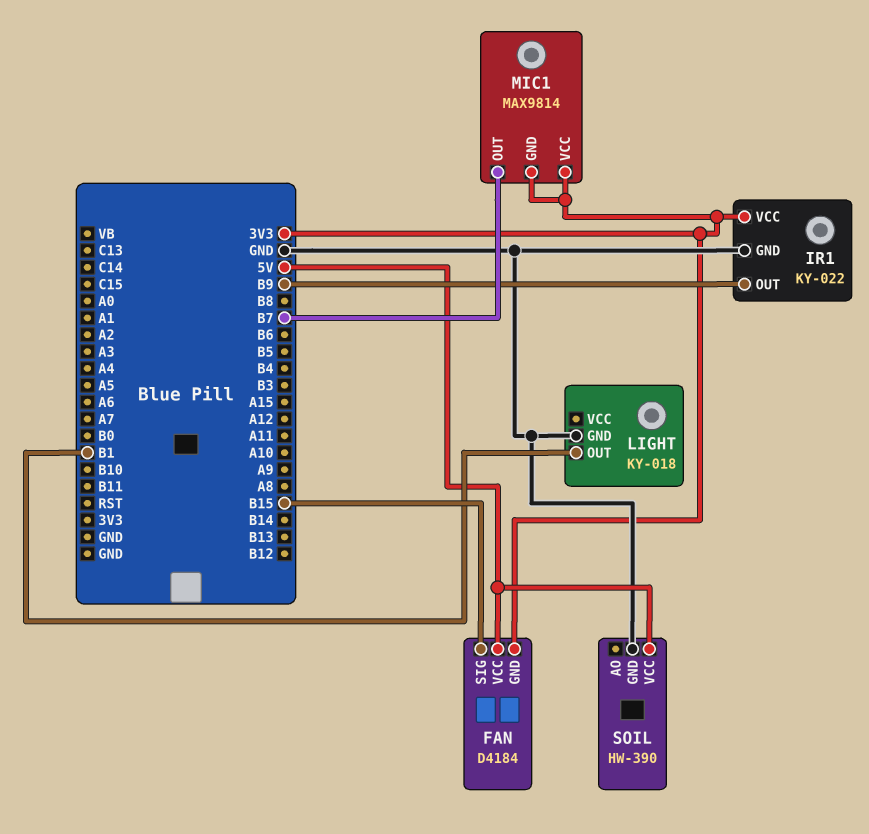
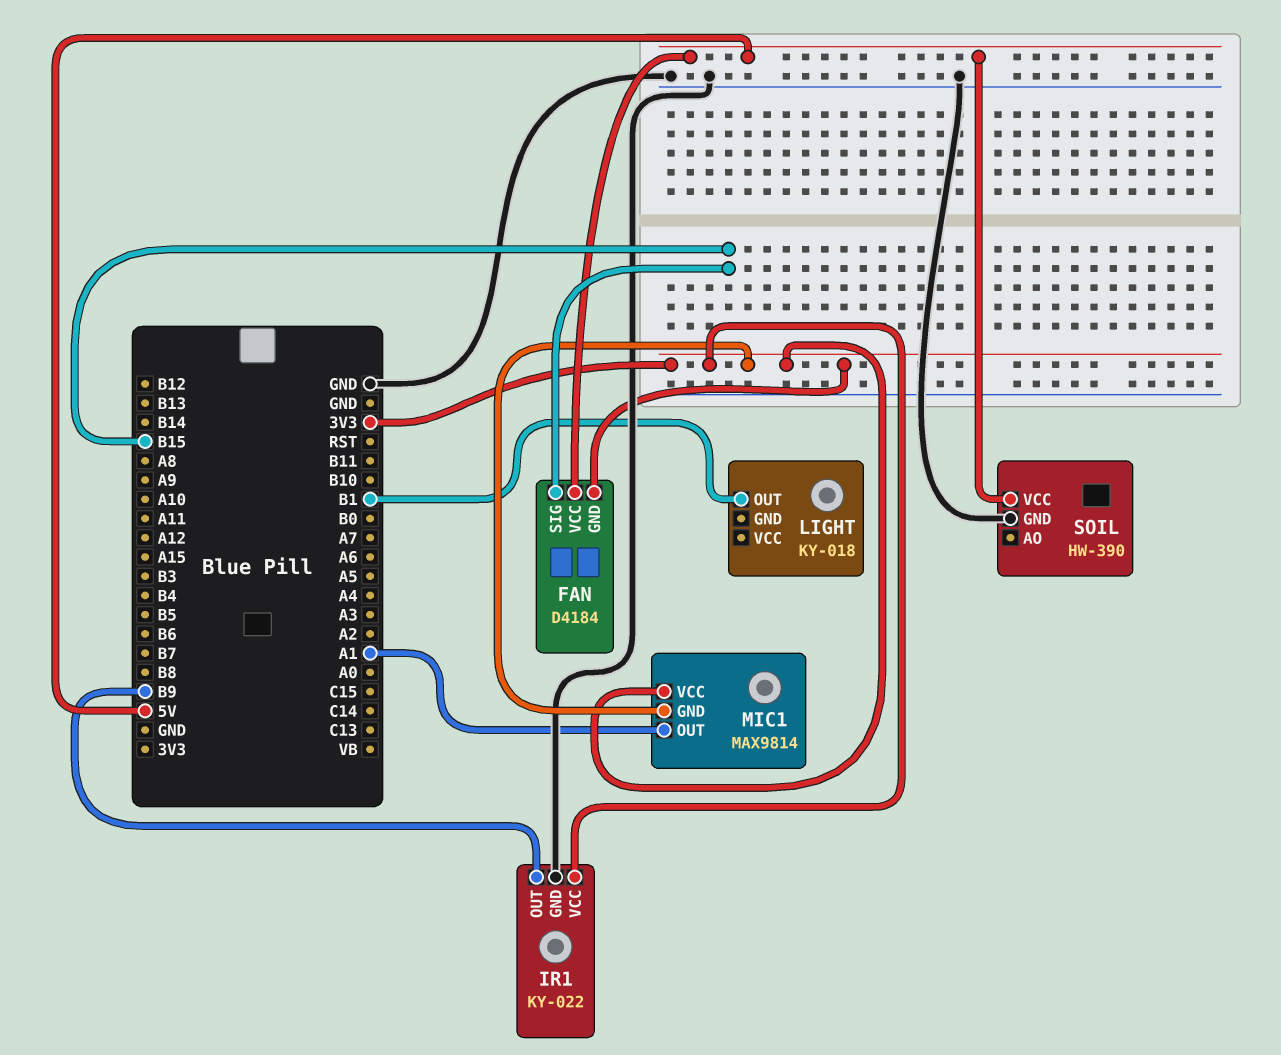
LIGHT pin GND: GND -> none
MIC1 pin OUT: B7 -> A1

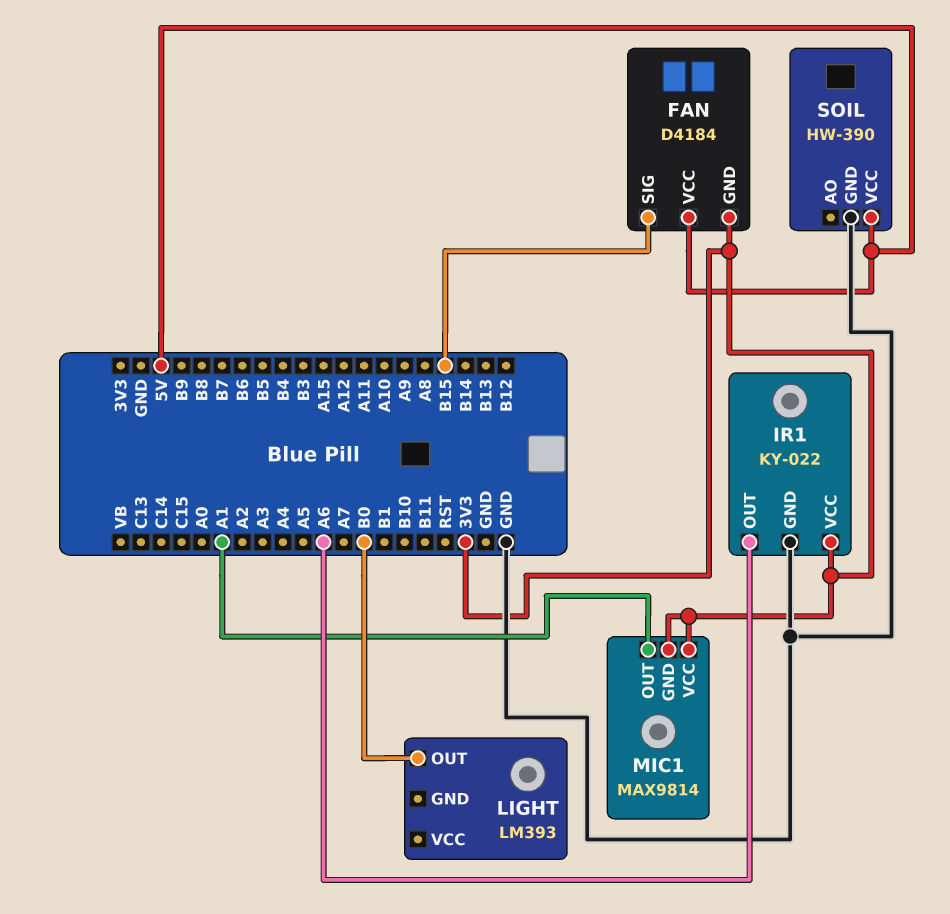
IR1 pin OUT: B9 -> A6
LIGHT: KY-018 -> LM393
LIGHT pin OUT: B1 -> B0

